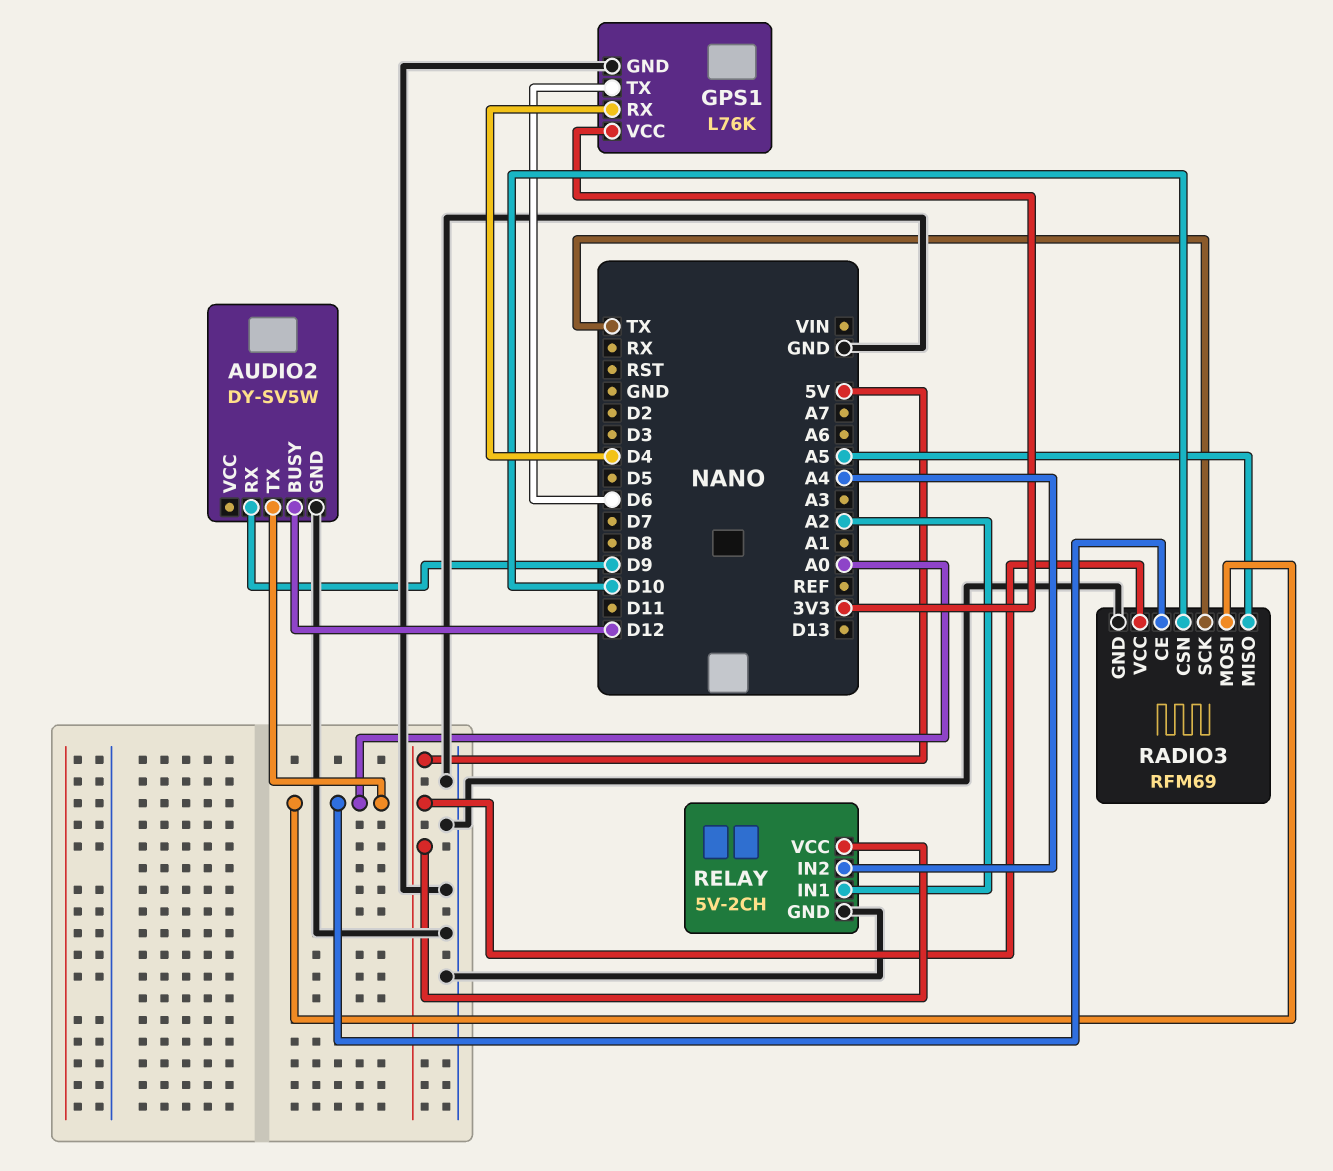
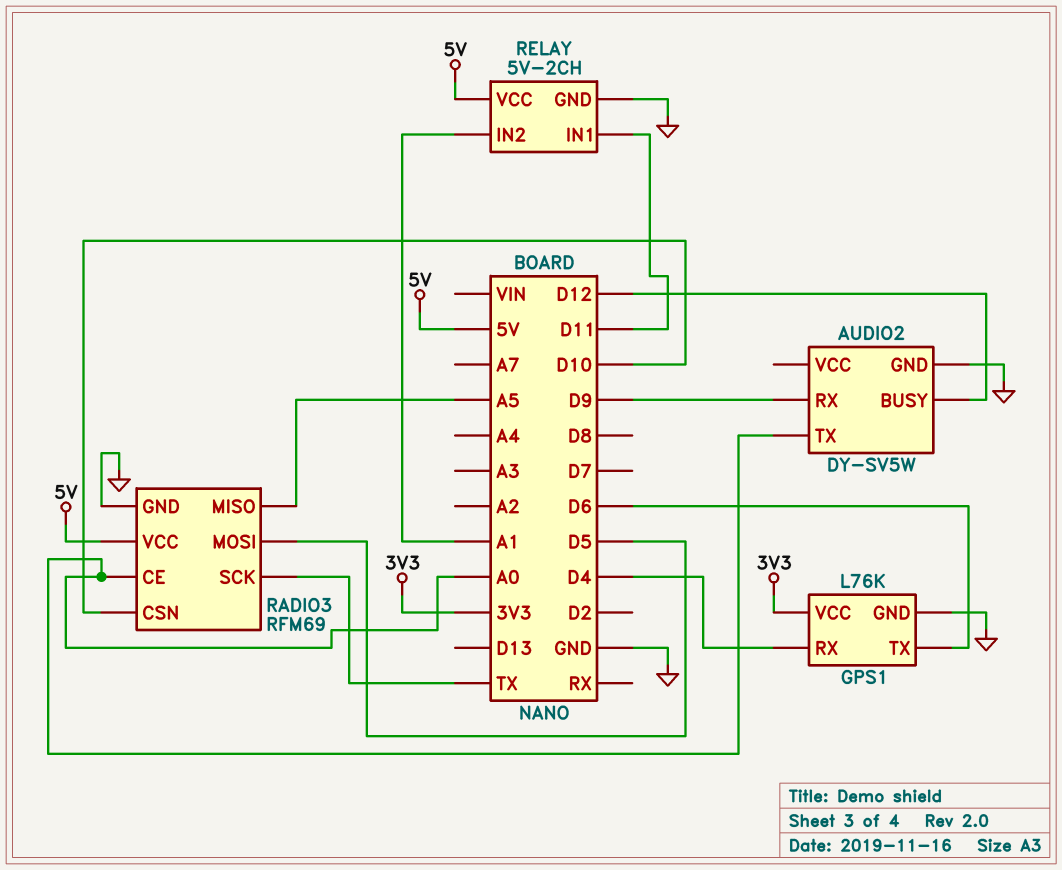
RADIO3 pin MOSI: A0 -> D5
RELAY pin IN1: A2 -> D11
RELAY pin IN2: A4 -> A1

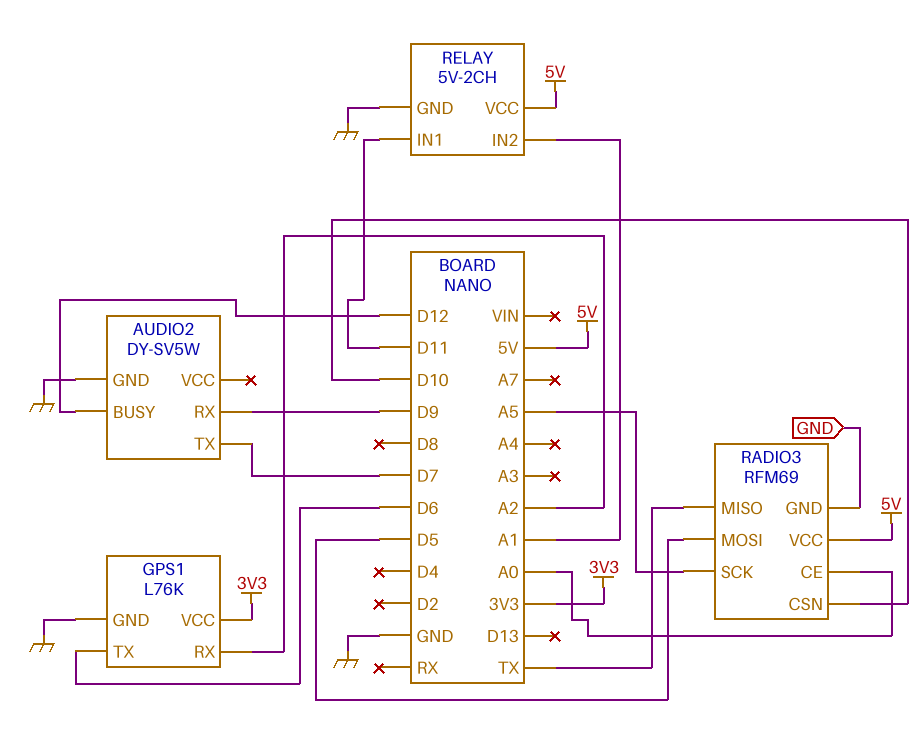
AUDIO2 pin TX: A0 -> D7
GPS1 pin RX: D4 -> A2
RADIO3 pin MISO: A5 -> TX
RADIO3 pin SCK: TX -> A5

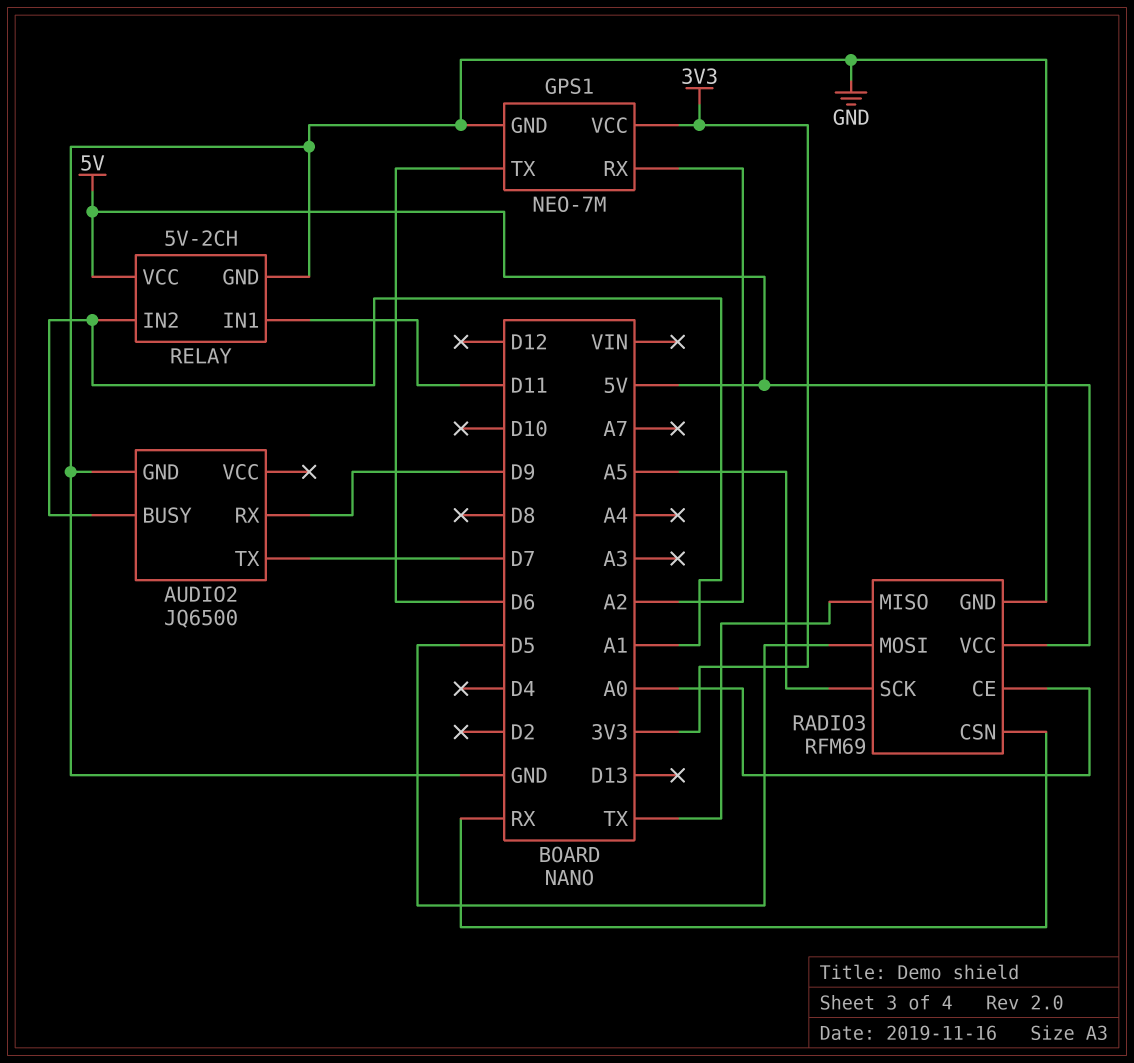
AUDIO2: DY-SV5W -> JQ6500
AUDIO2 pin BUSY: D12 -> A1
GPS1: L76K -> NEO-7M
RADIO3 pin CSN: D10 -> RX

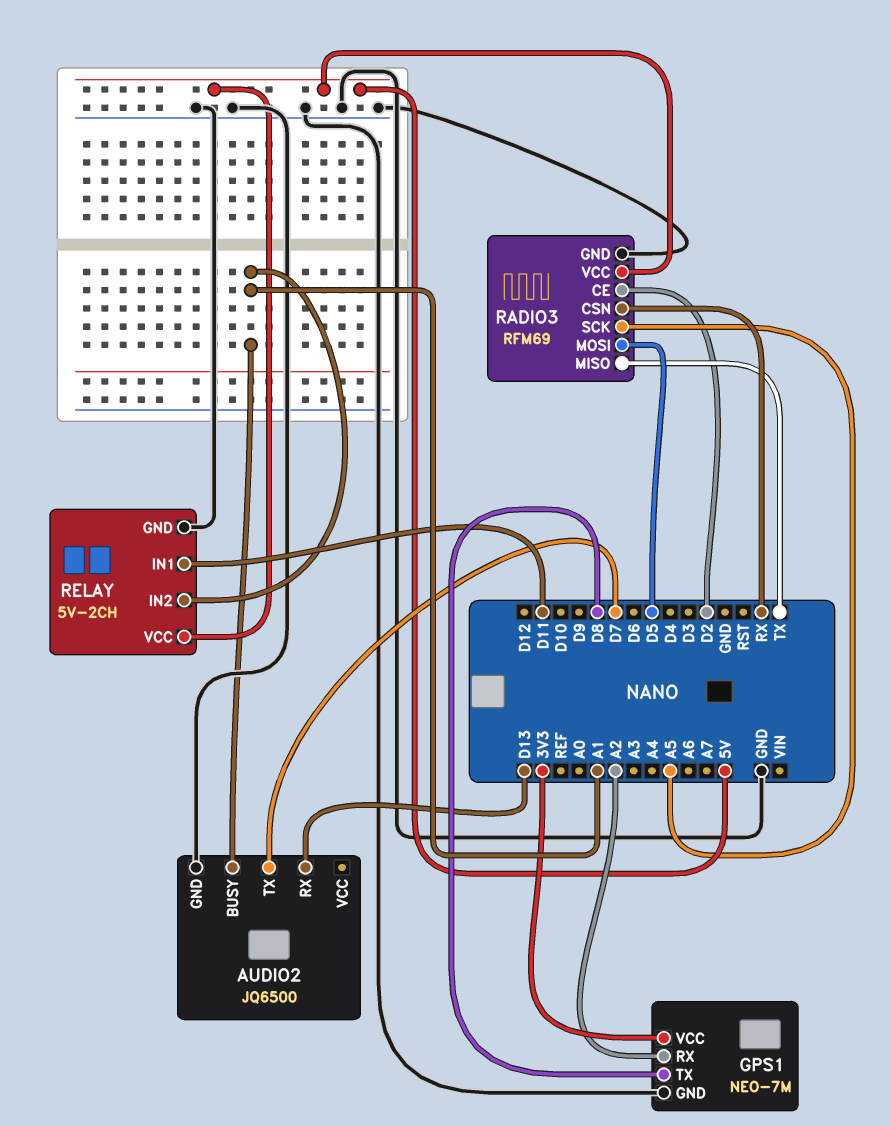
AUDIO2 pin RX: D9 -> D13
GPS1 pin TX: D6 -> D8
RADIO3 pin CE: A0 -> D2

